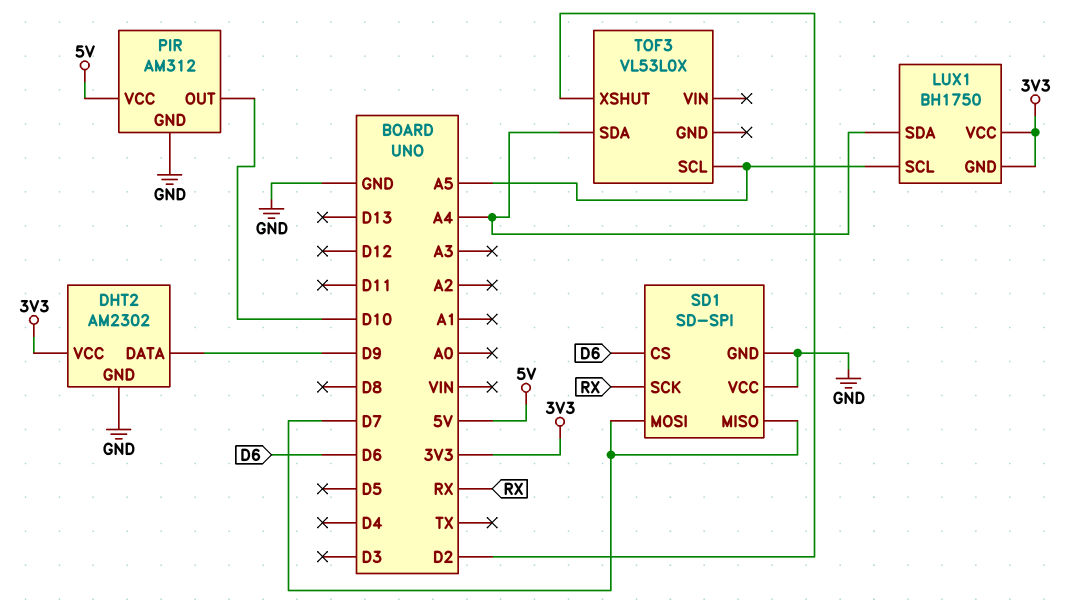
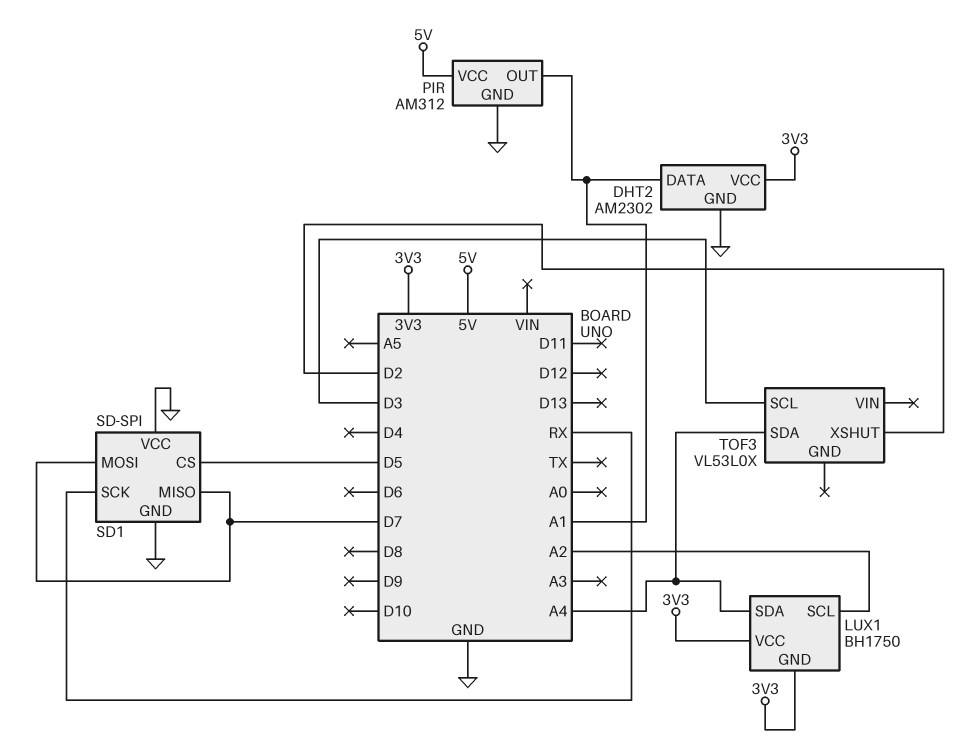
DHT2 pin DATA: D9 -> A1
LUX1 pin SCL: A5 -> A2
PIR pin OUT: D10 -> A1
SD1 pin CS: D6 -> D5
TOF3 pin SCL: A5 -> D3

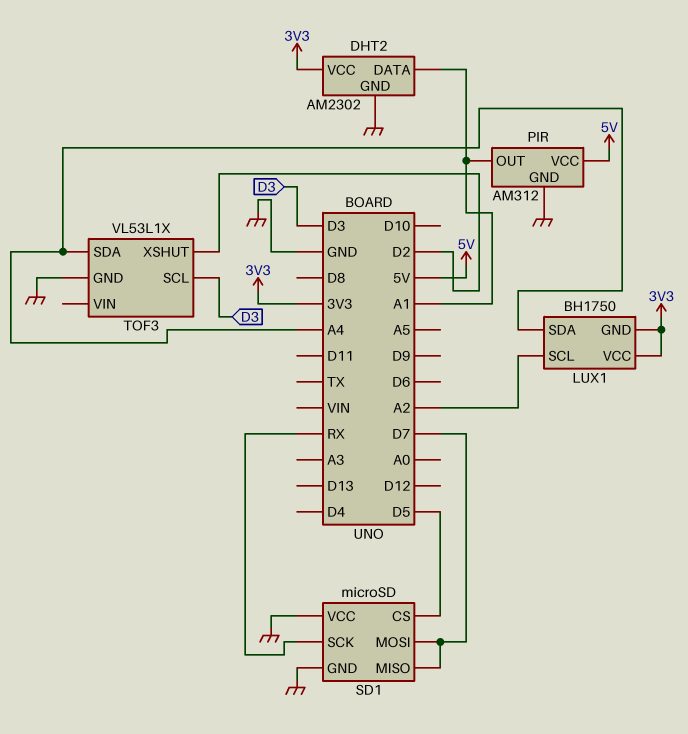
SD1: SD-SPI -> microSD
TOF3: VL53L0X -> VL53L1X
TOF3 pin GND: none -> GND

